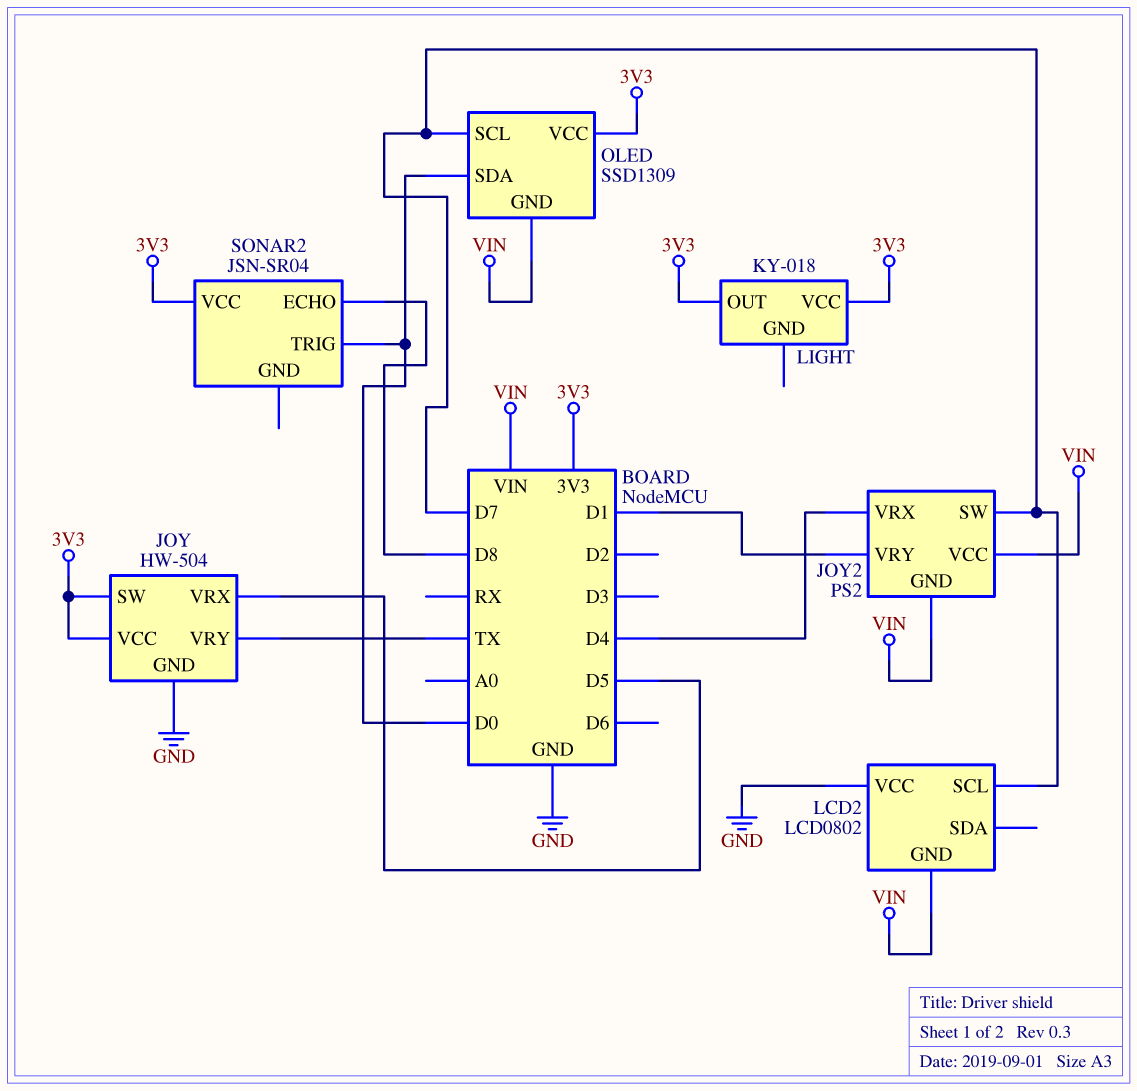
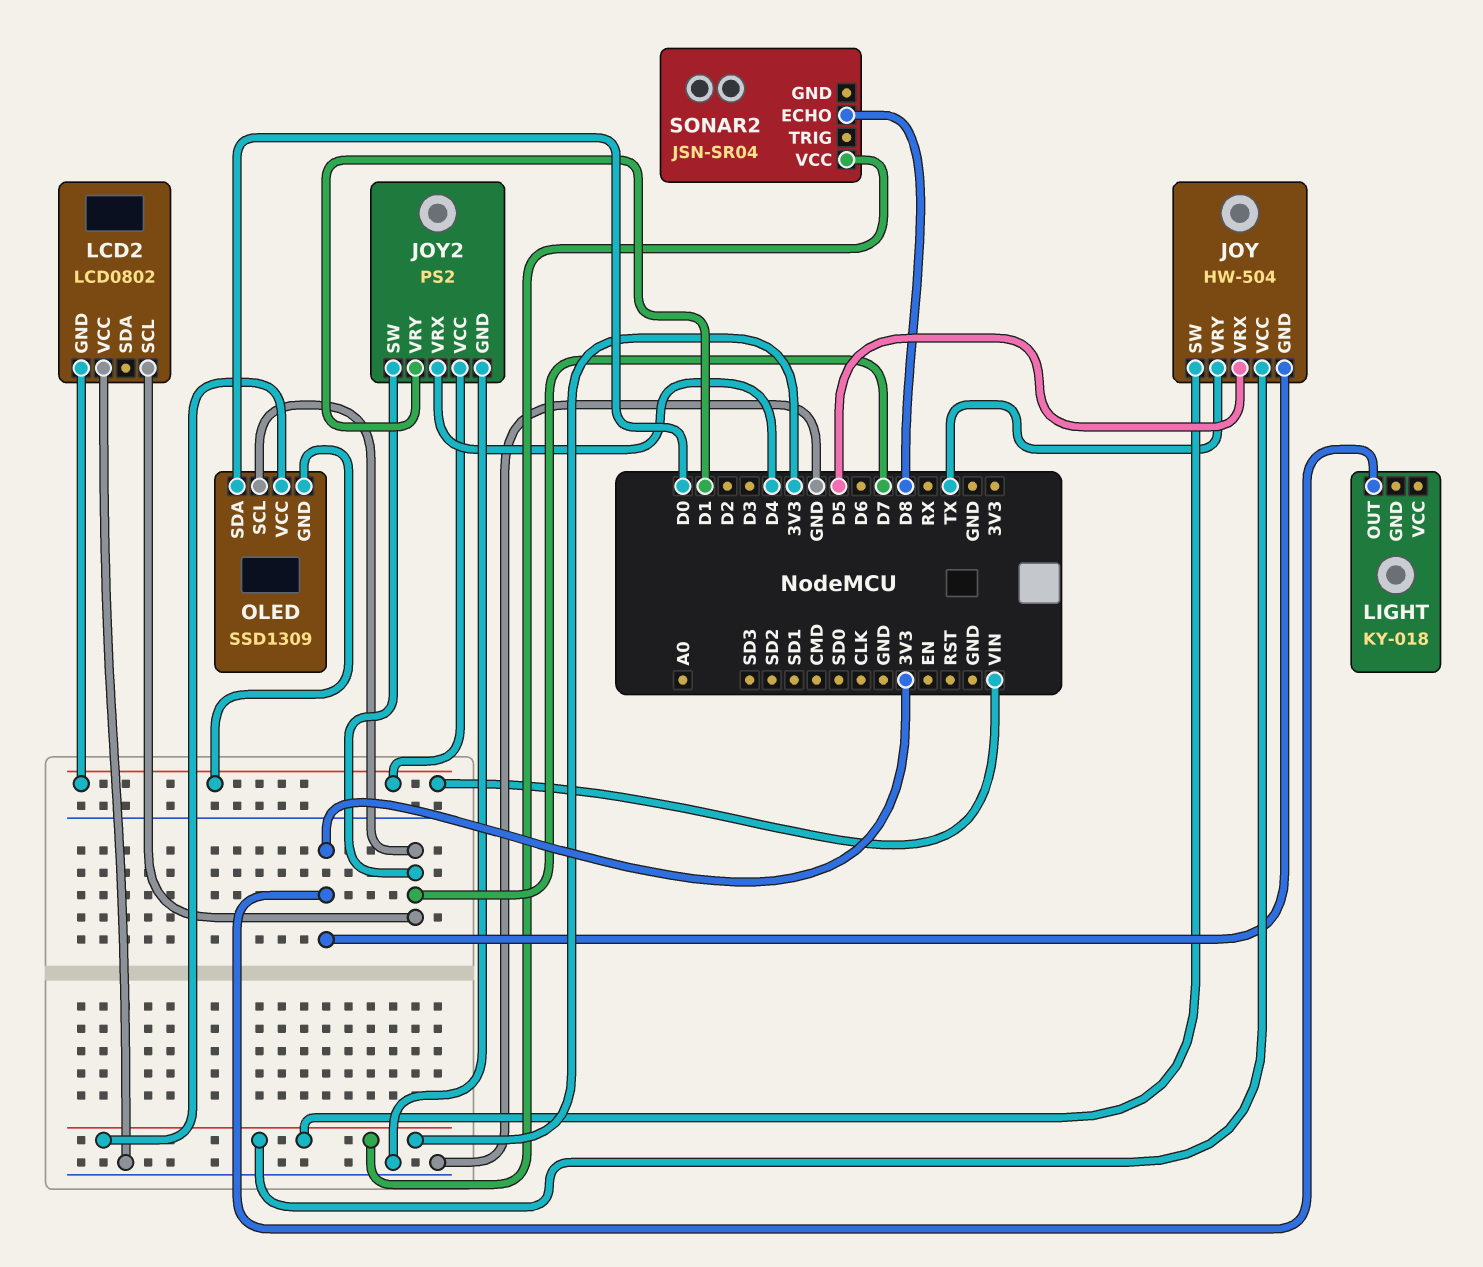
JOY pin GND: GND -> 3V3
JOY2 pin GND: VIN -> GND
LIGHT pin VCC: 3V3 -> none
SONAR2 pin TRIG: D0 -> none

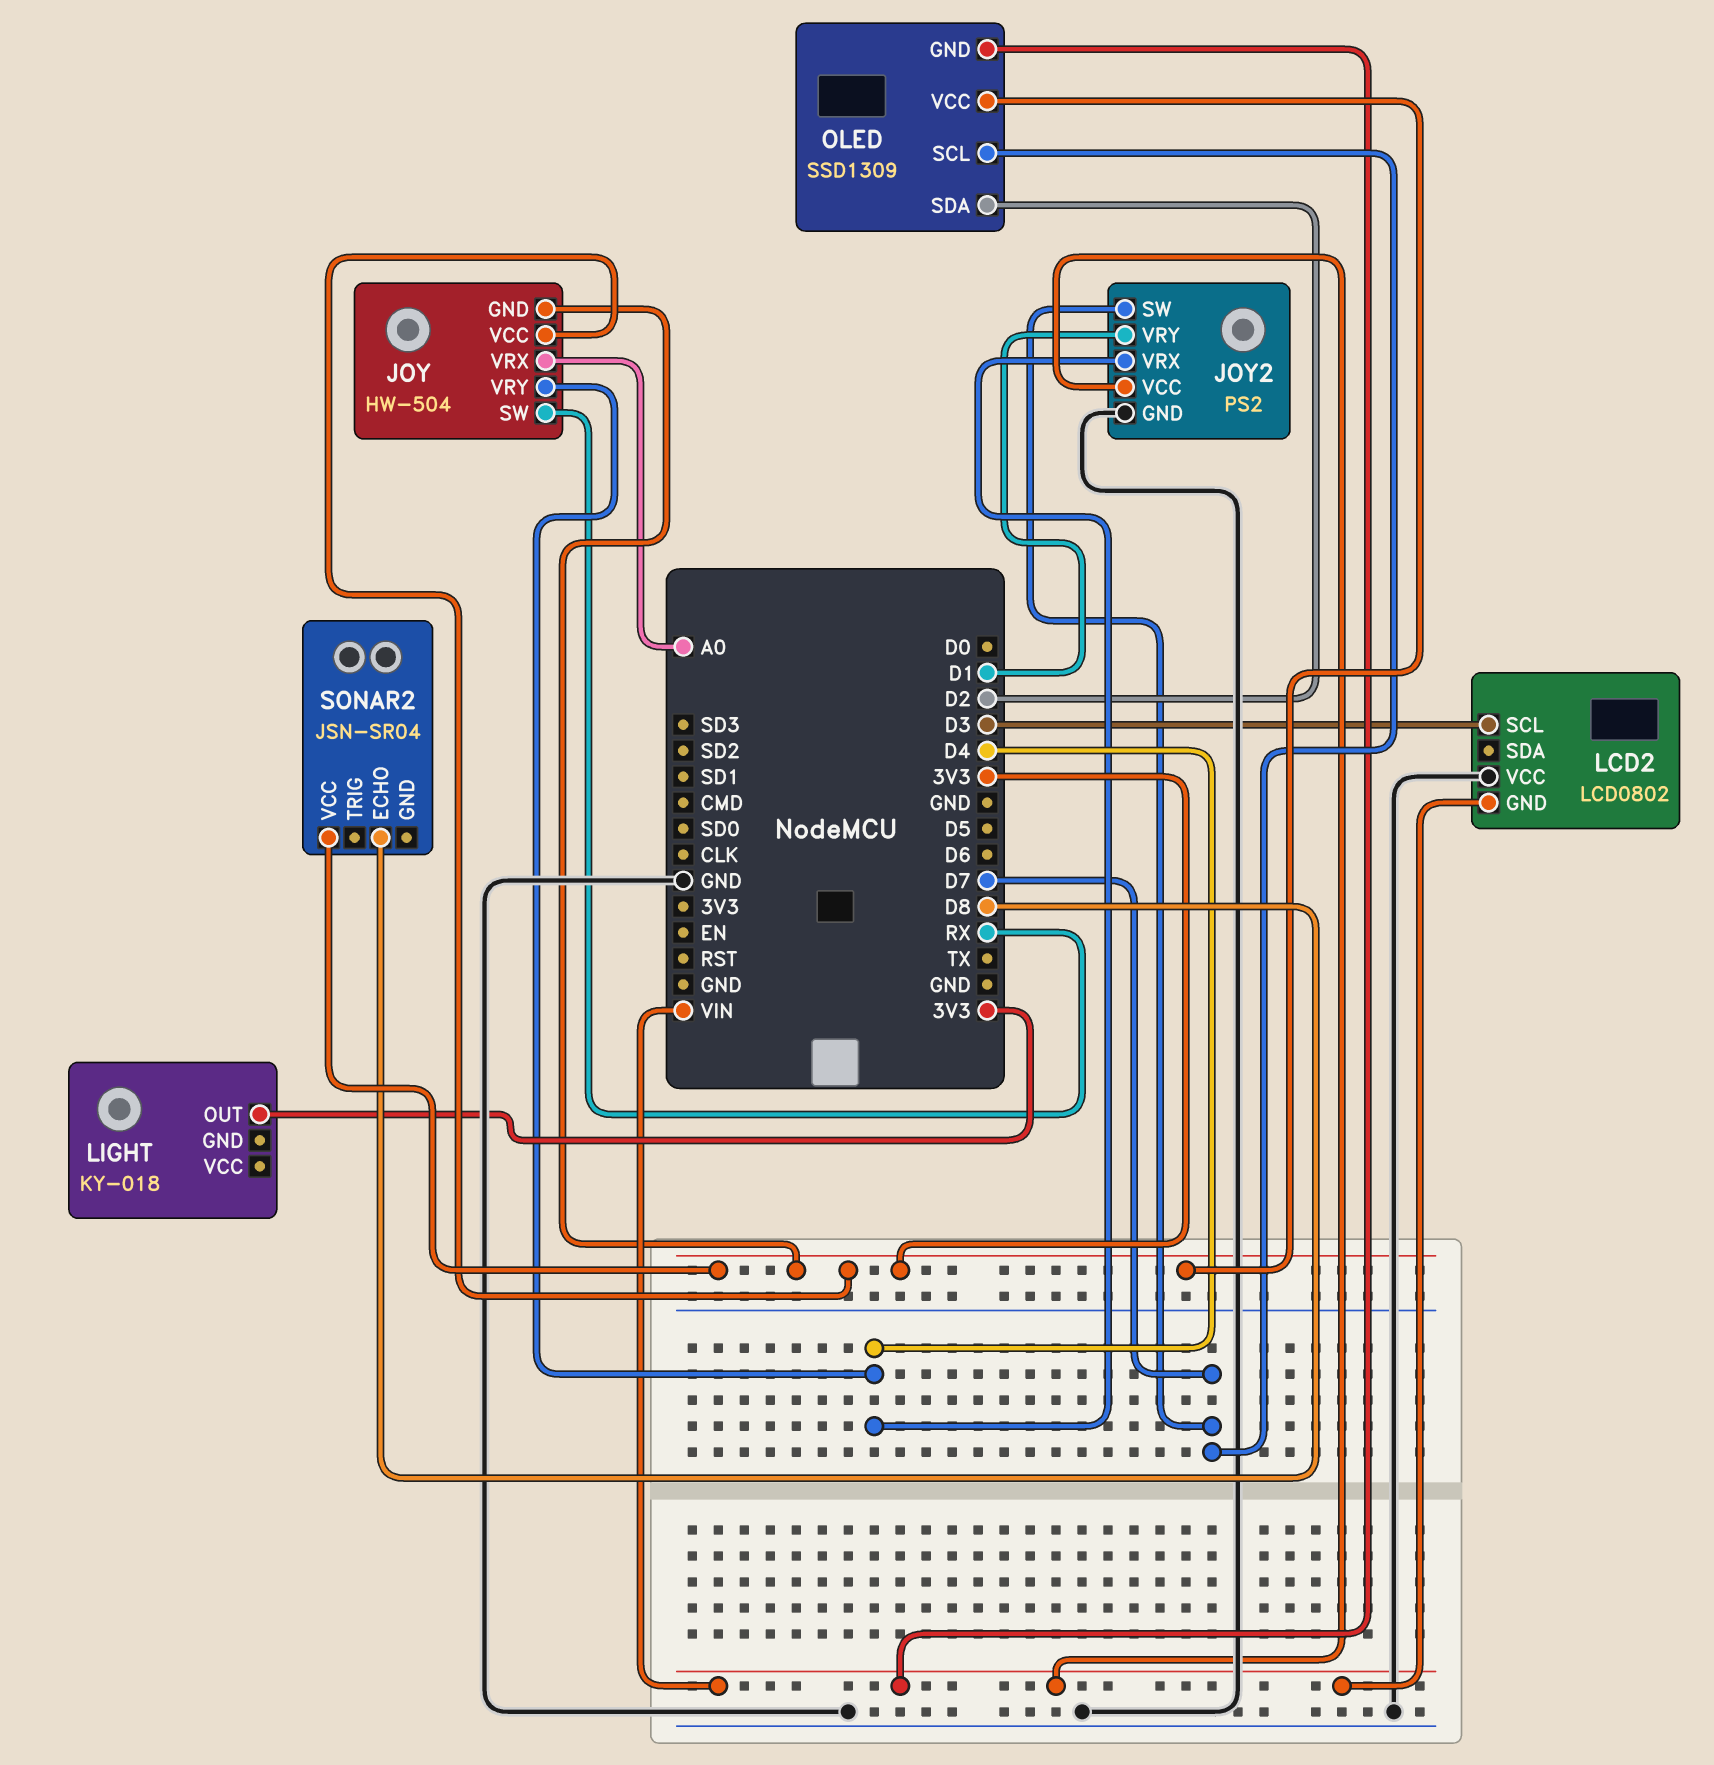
JOY pin SW: 3V3 -> RX
JOY pin VRX: D5 -> A0
JOY pin VRY: TX -> D4
LCD2 pin SCL: D7 -> D3
OLED pin SDA: D0 -> D2

